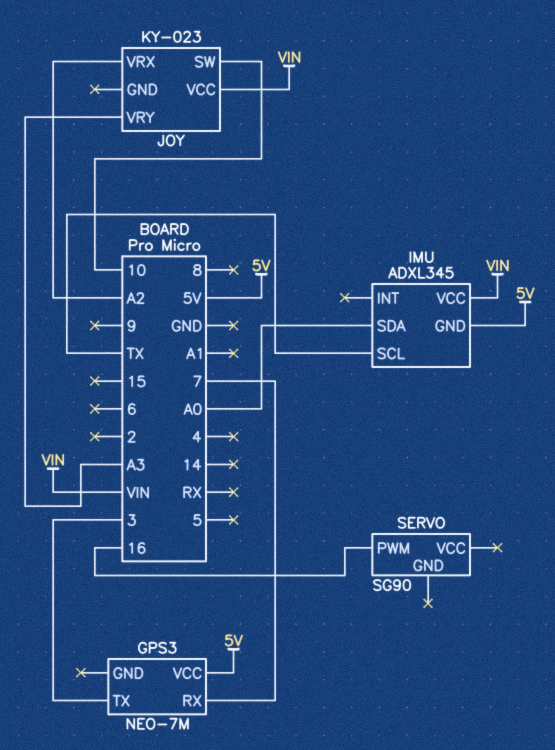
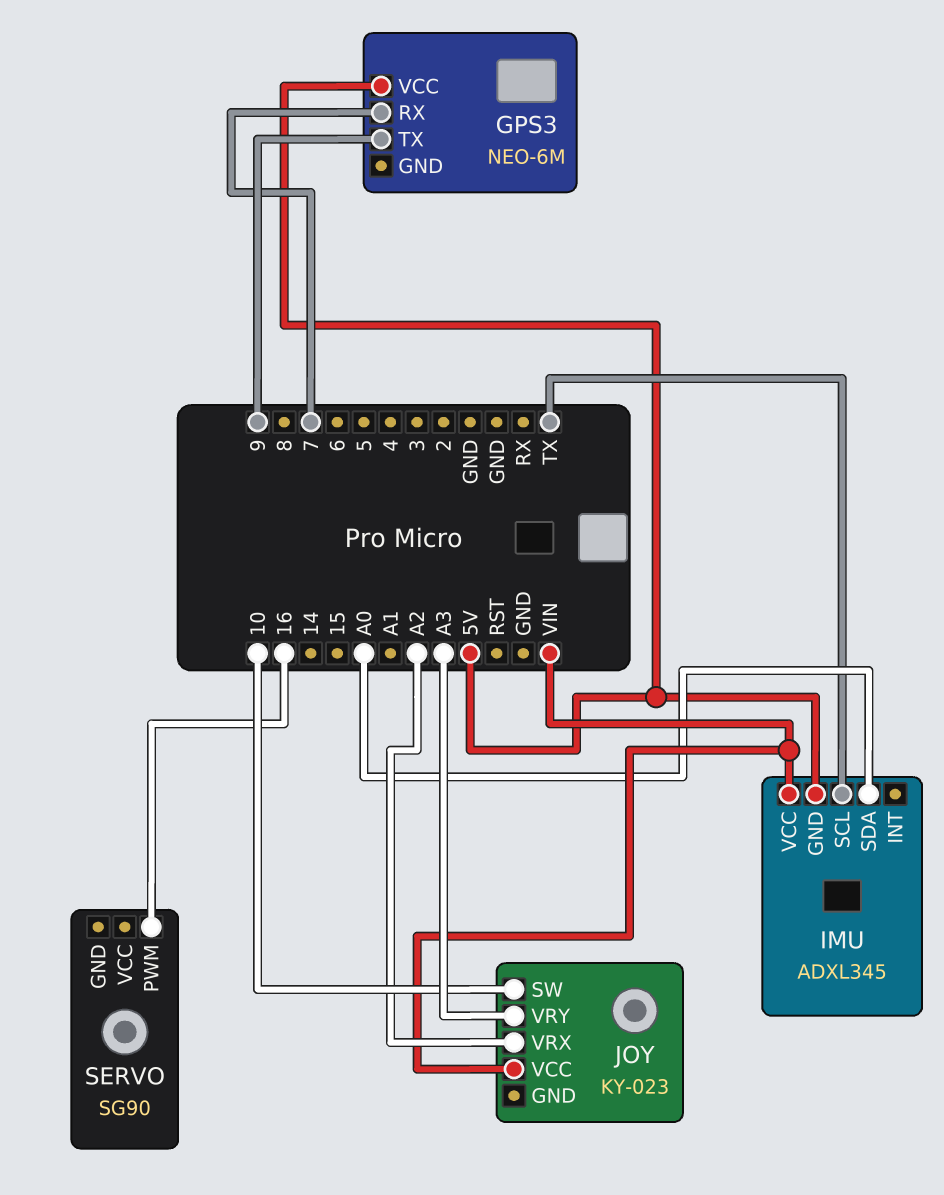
GPS3: NEO-7M -> NEO-6M
GPS3 pin TX: 3 -> 9

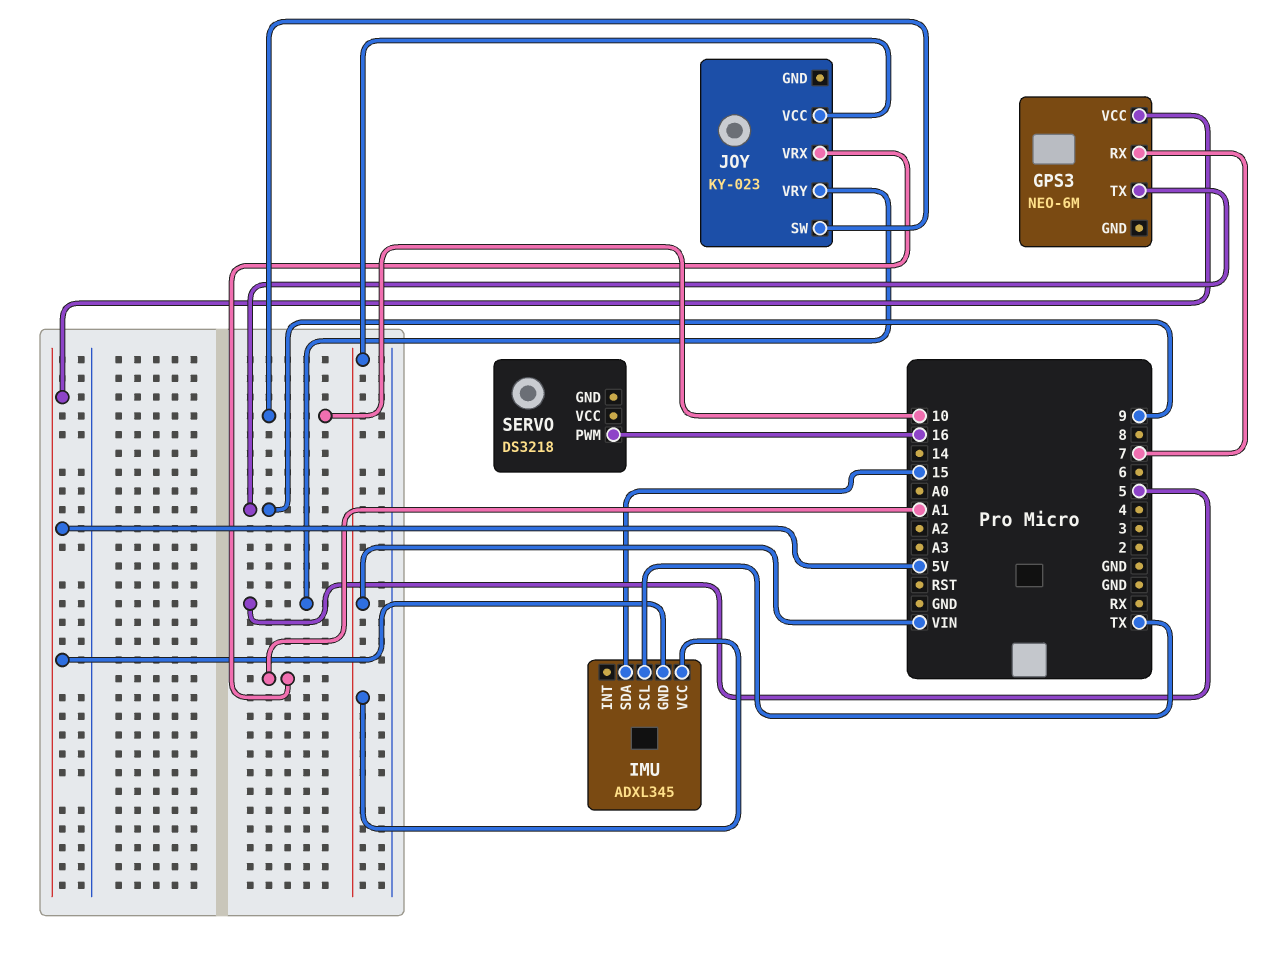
IMU pin SDA: A0 -> 15
JOY pin VRX: A2 -> A1
JOY pin VRY: A3 -> 5
SERVO: SG90 -> DS3218

